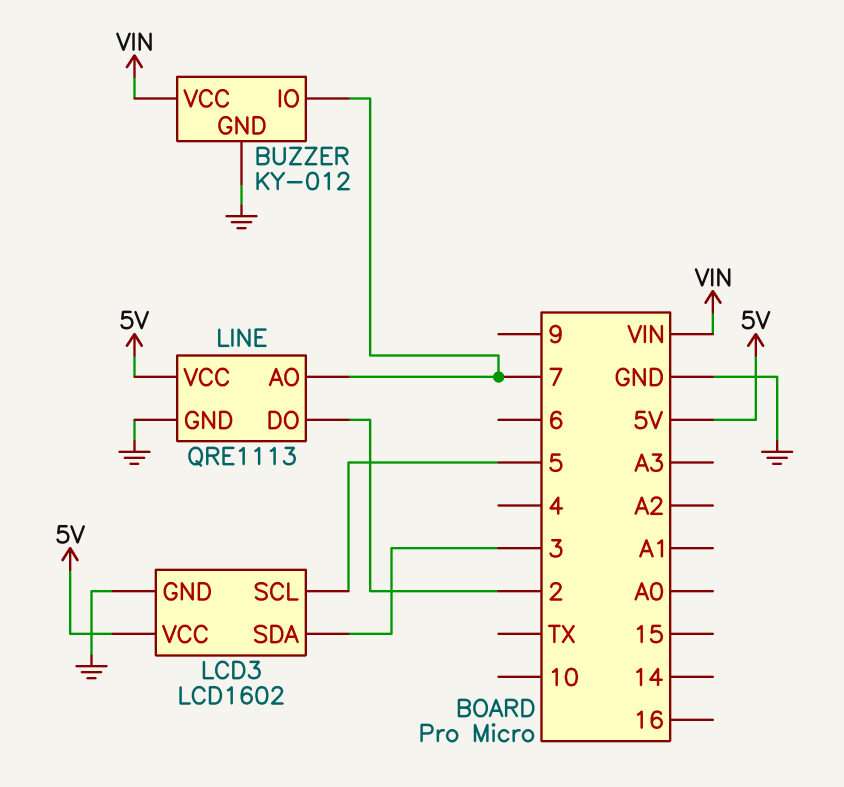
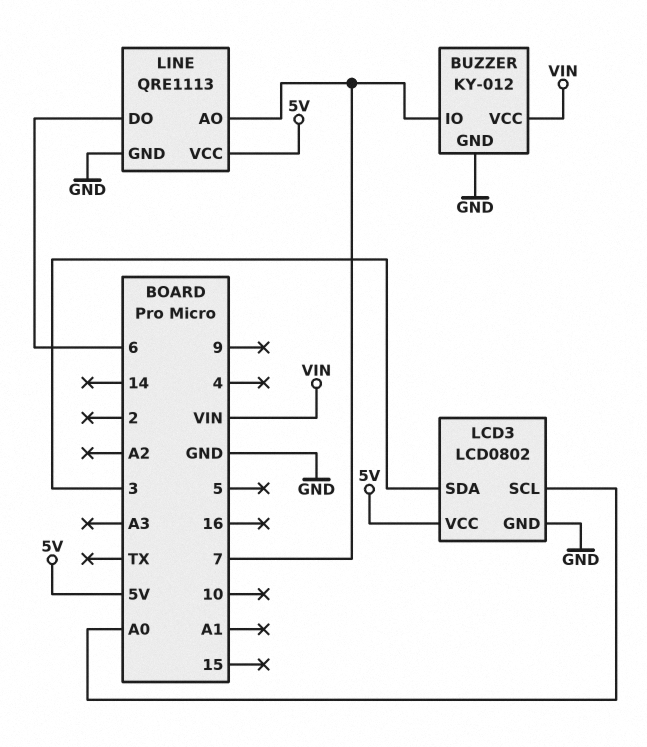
LCD3: LCD1602 -> LCD0802
LCD3 pin SCL: 5 -> A0
LINE pin DO: 2 -> 6

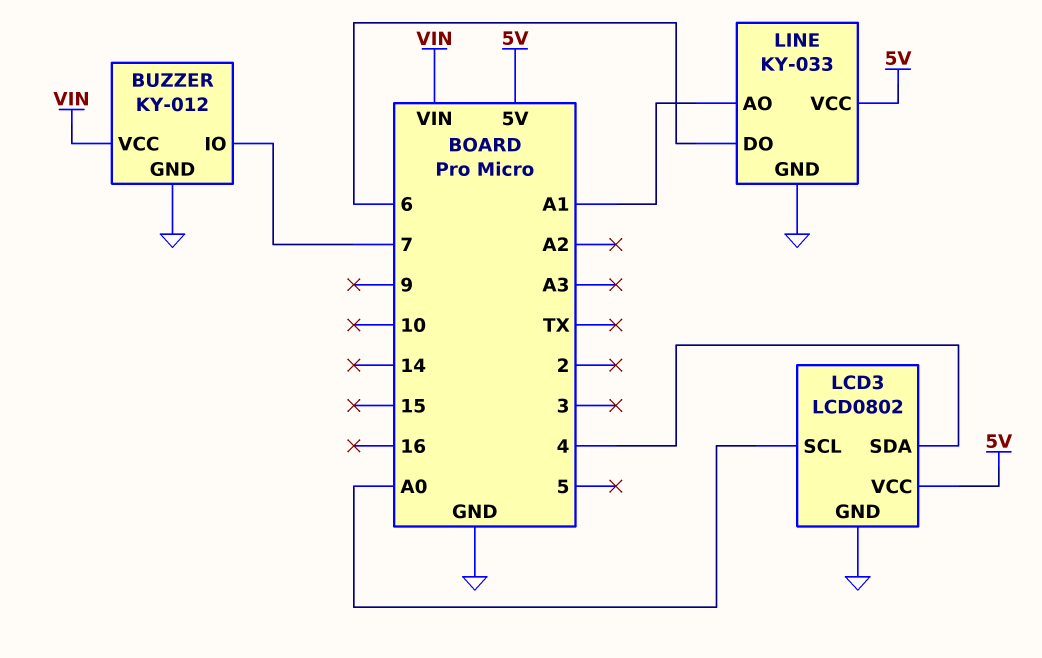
LCD3 pin SDA: 3 -> 4
LINE: QRE1113 -> KY-033
LINE pin AO: 7 -> A1

